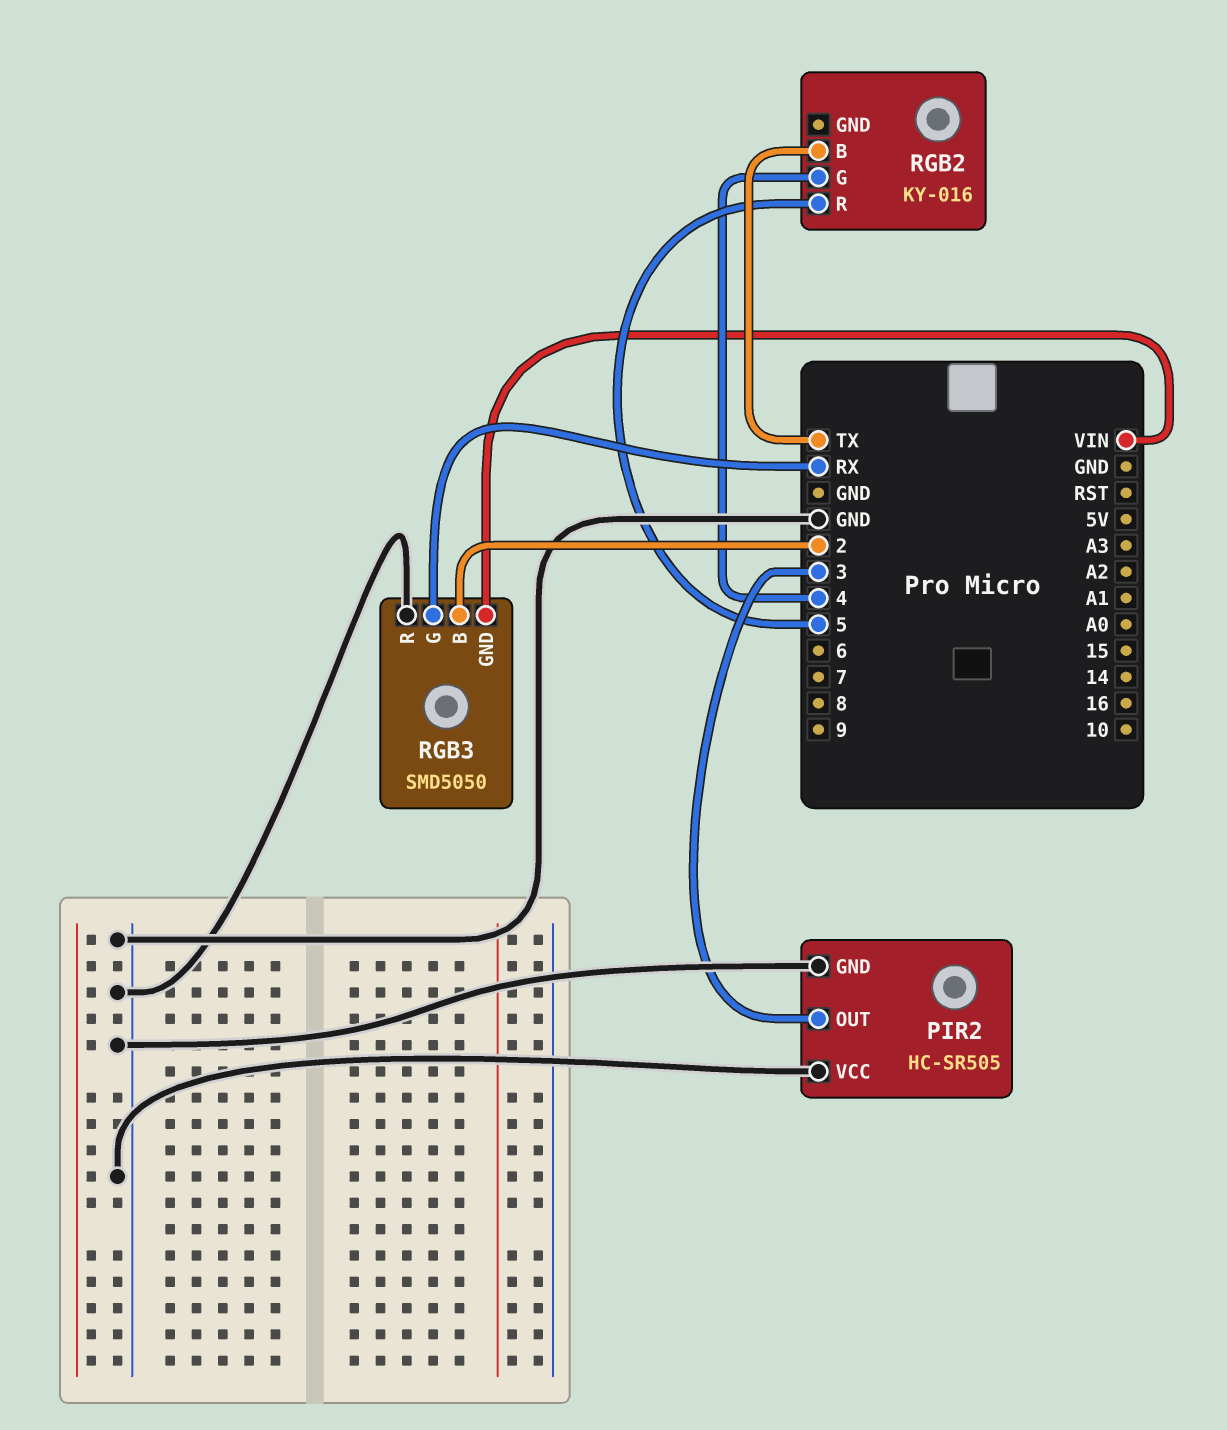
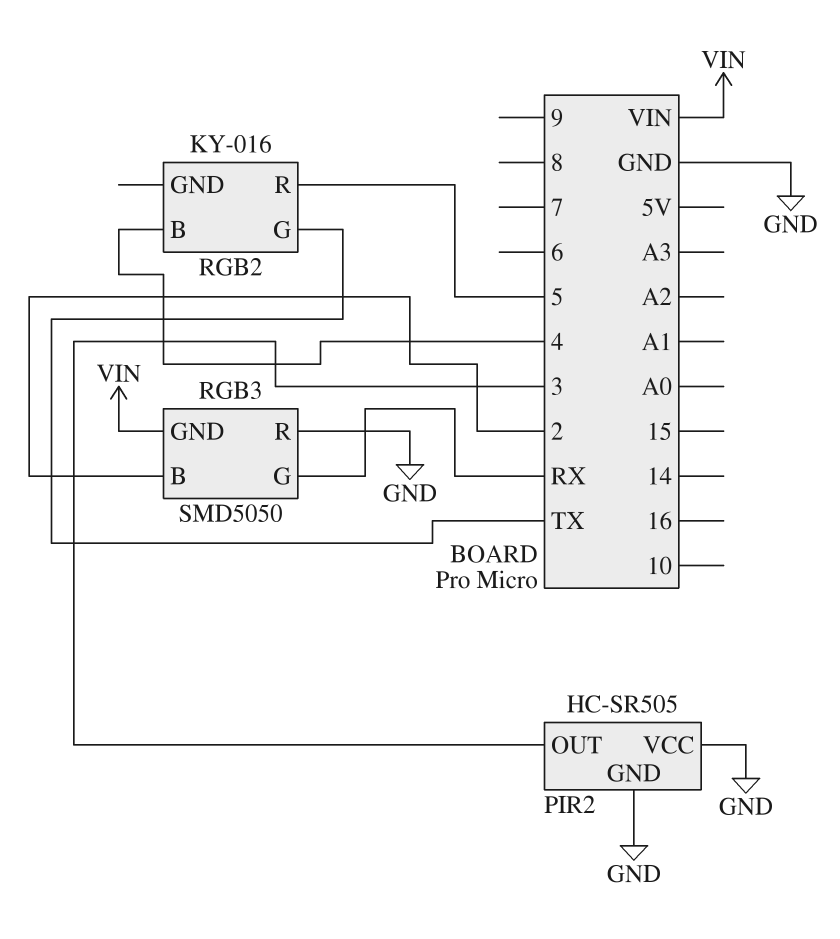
RGB2 pin B: TX -> 4
RGB2 pin G: 4 -> TX

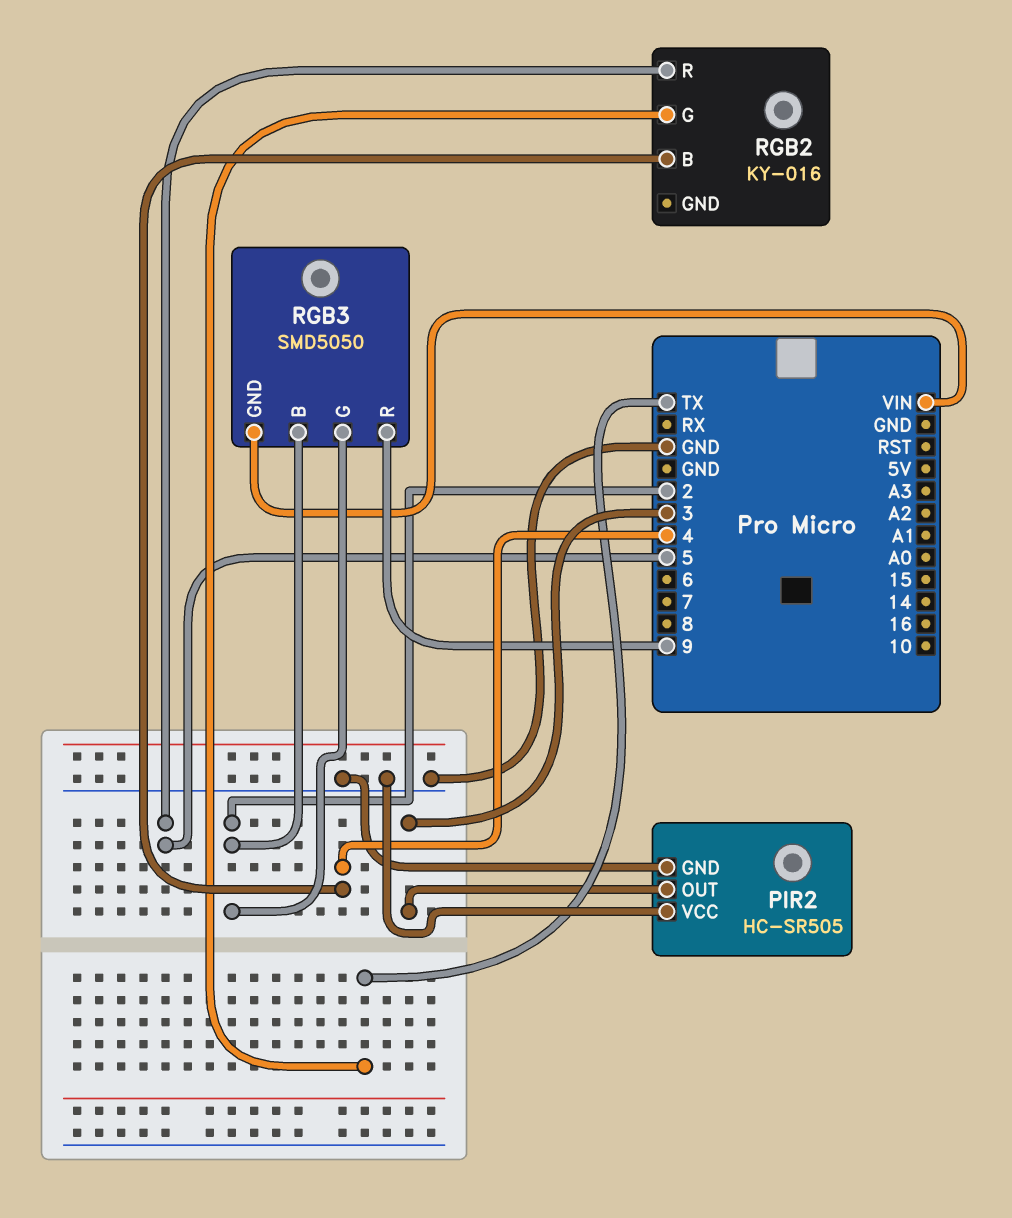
RGB3 pin G: RX -> 2
RGB3 pin R: GND -> 9

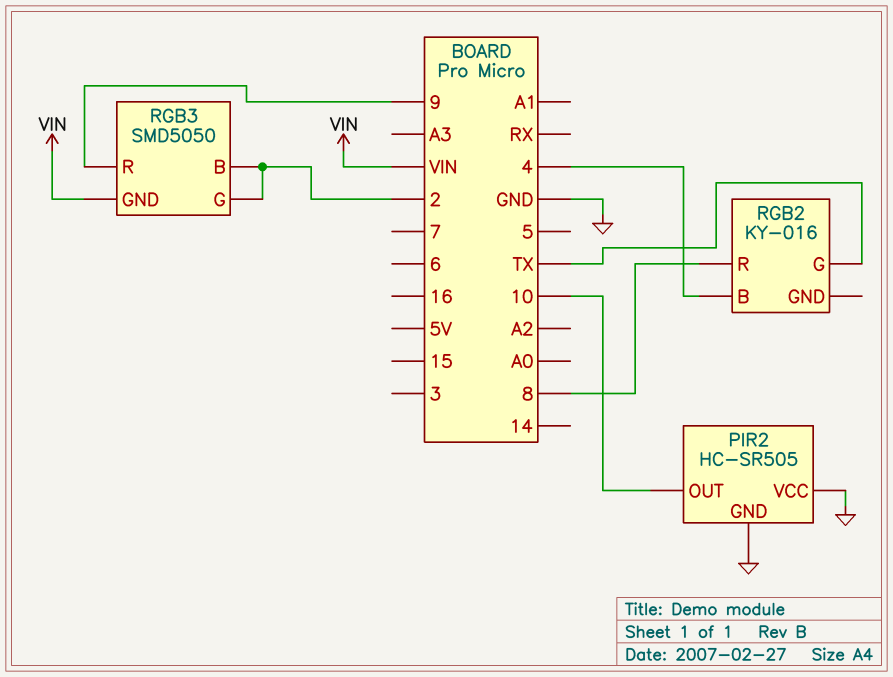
PIR2 pin OUT: 3 -> 10
RGB2 pin R: 5 -> 8

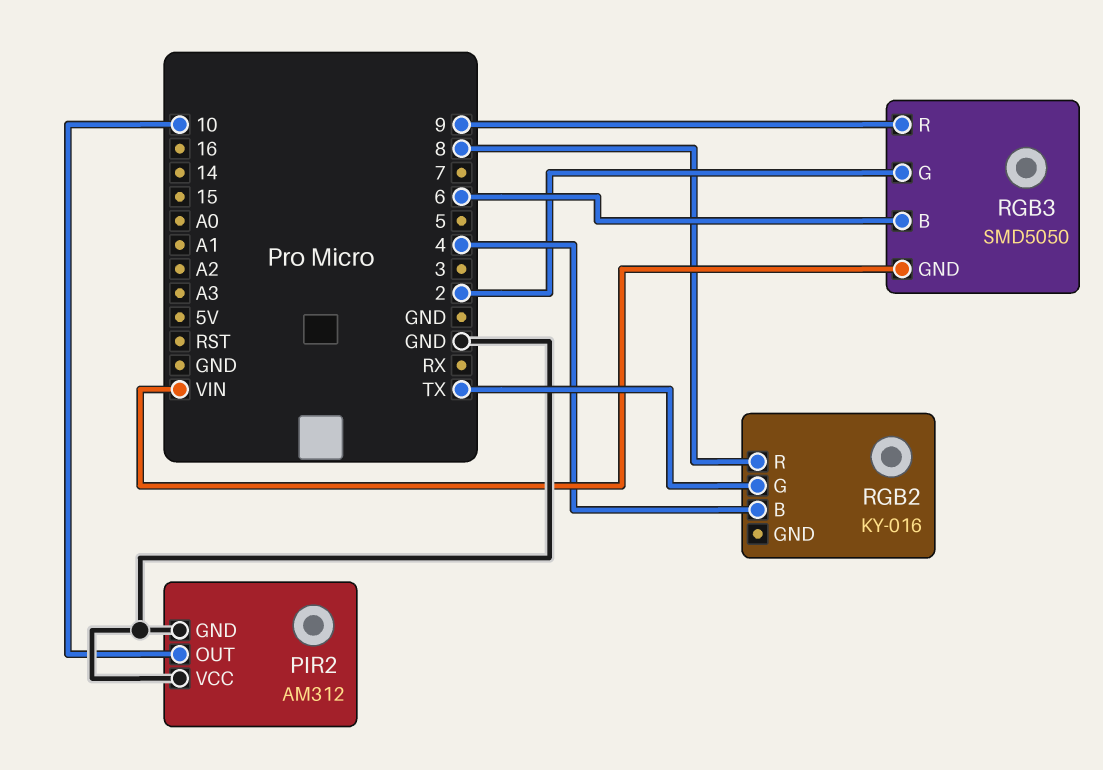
PIR2: HC-SR505 -> AM312
RGB3 pin B: 2 -> 6

